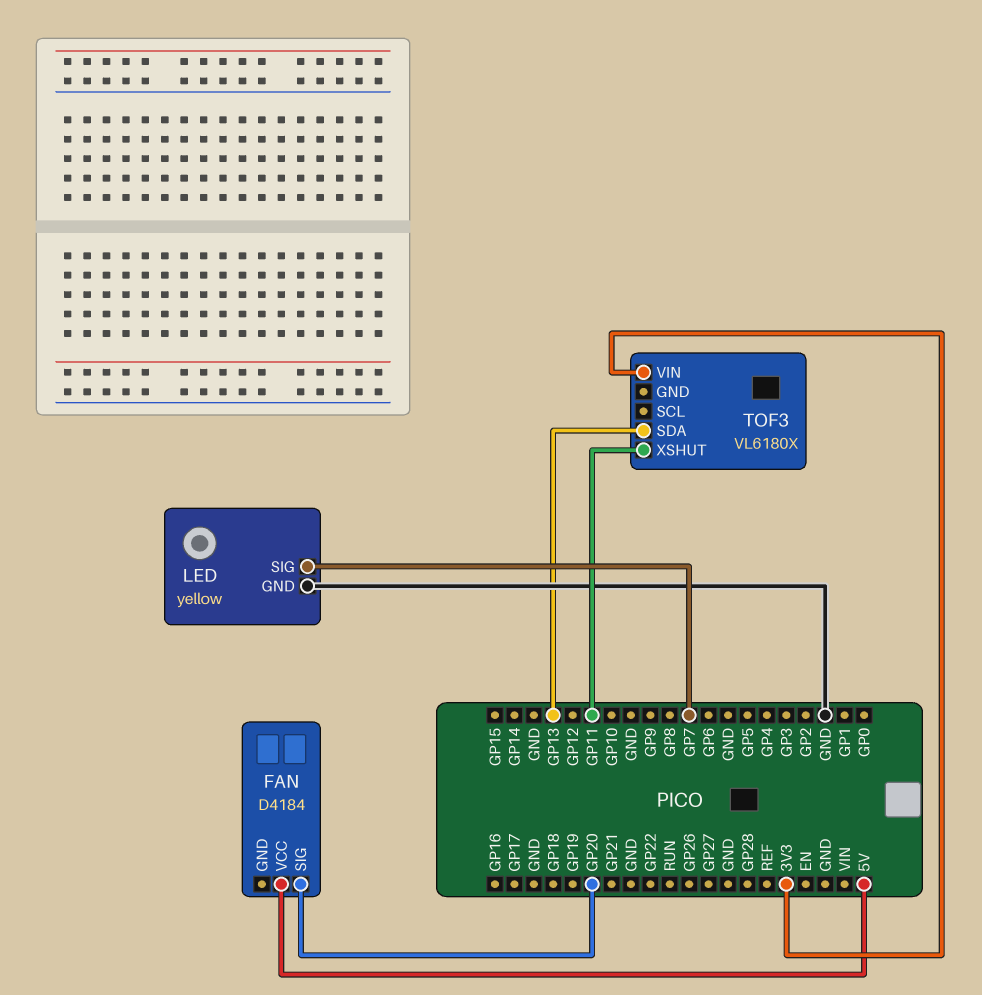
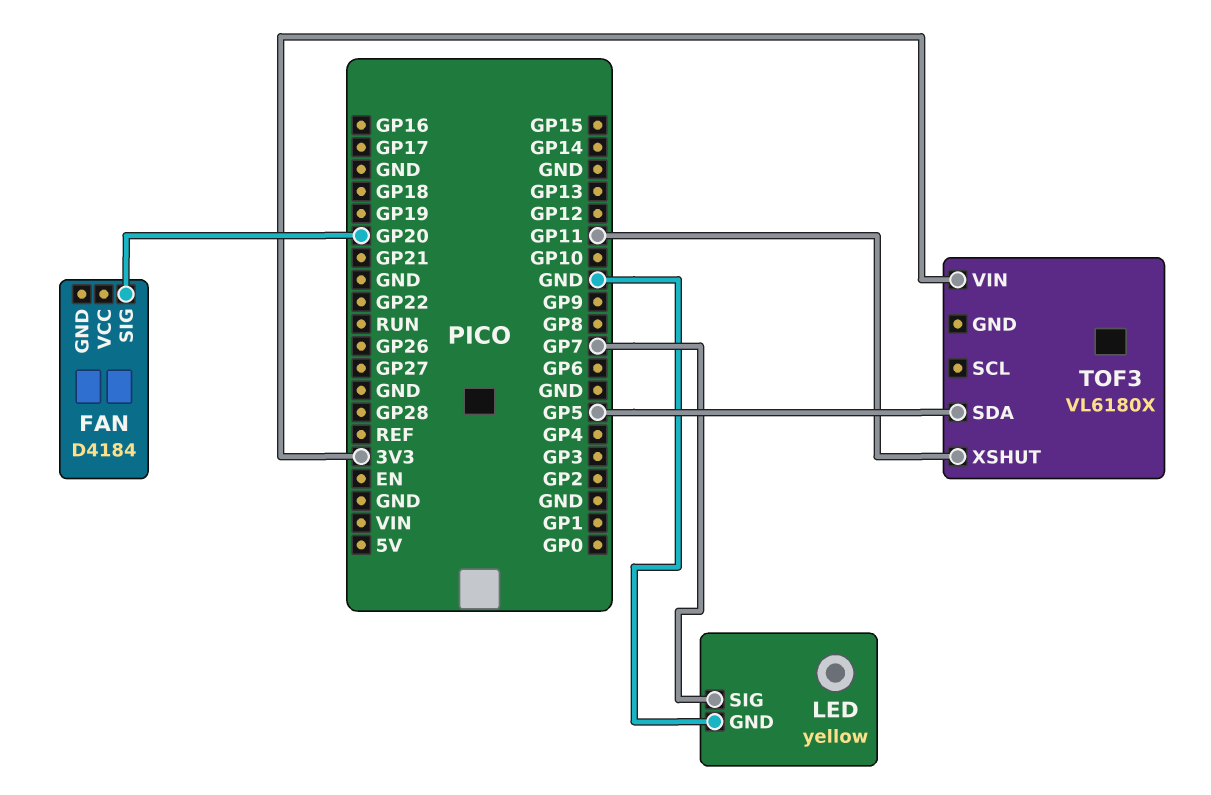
FAN pin VCC: 5V -> none
TOF3 pin SDA: GP13 -> GP5

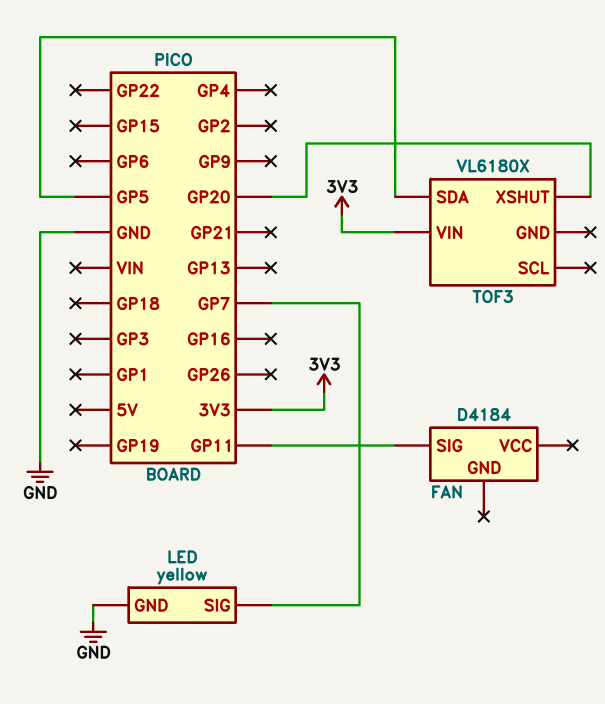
FAN pin SIG: GP20 -> GP11
TOF3 pin XSHUT: GP11 -> GP20

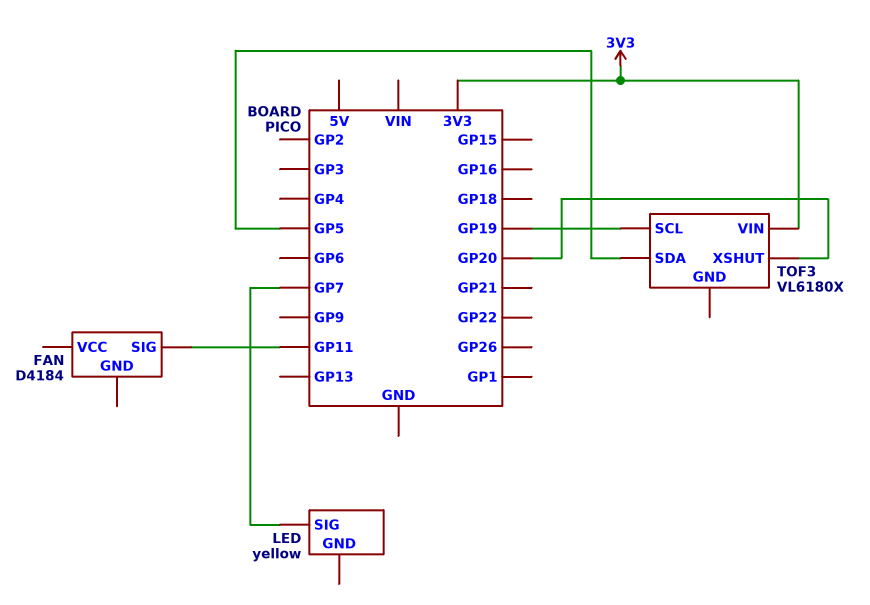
LED pin GND: GND -> none
TOF3 pin SCL: none -> GP19

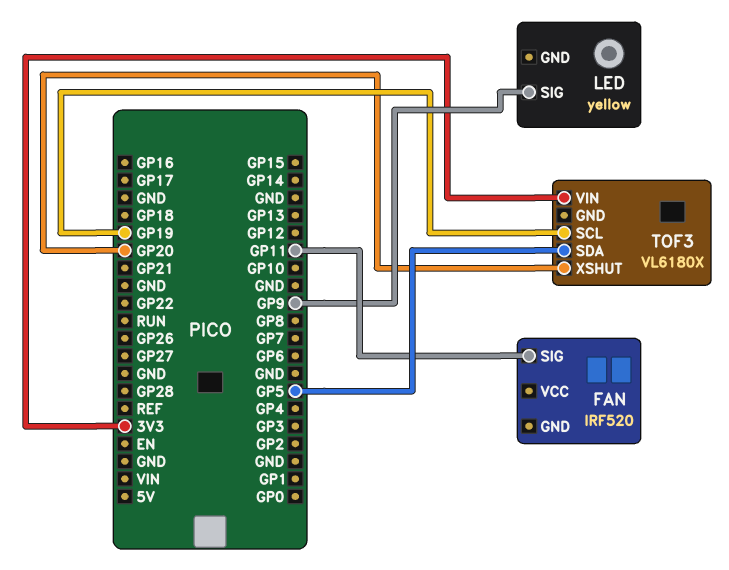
FAN: D4184 -> IRF520
LED pin SIG: GP7 -> GP9

